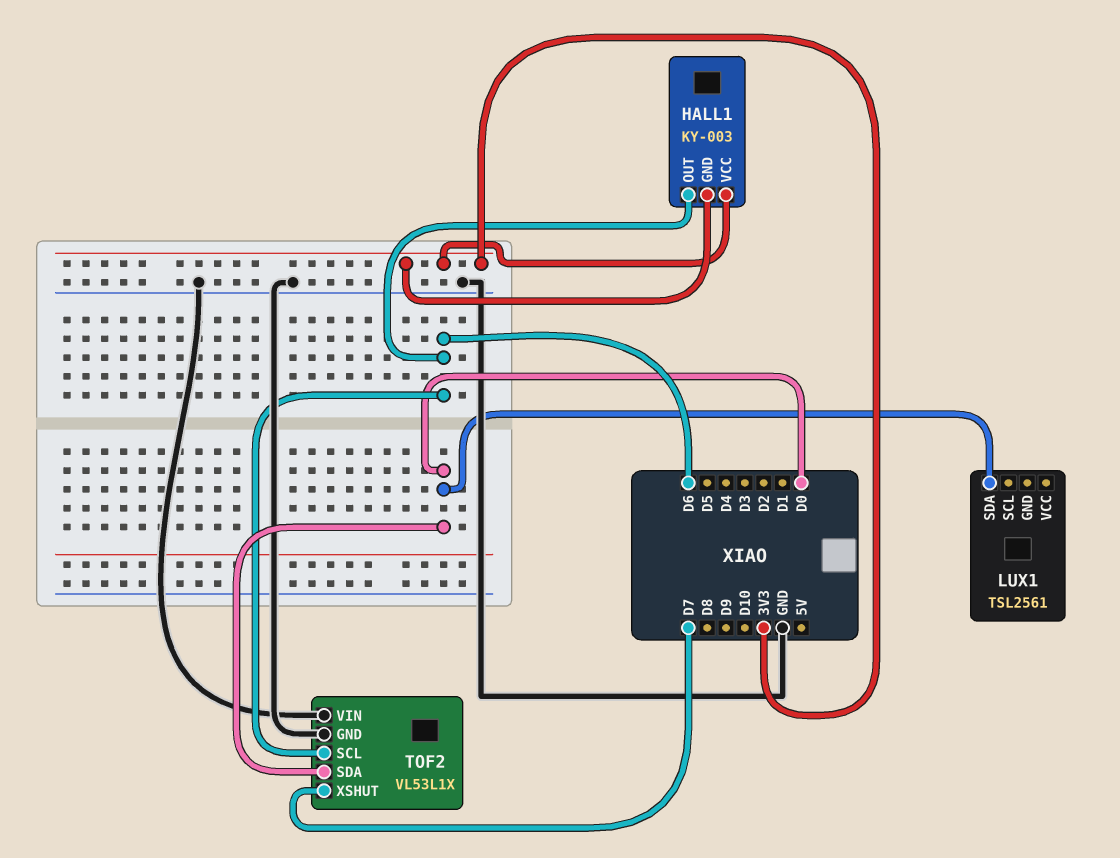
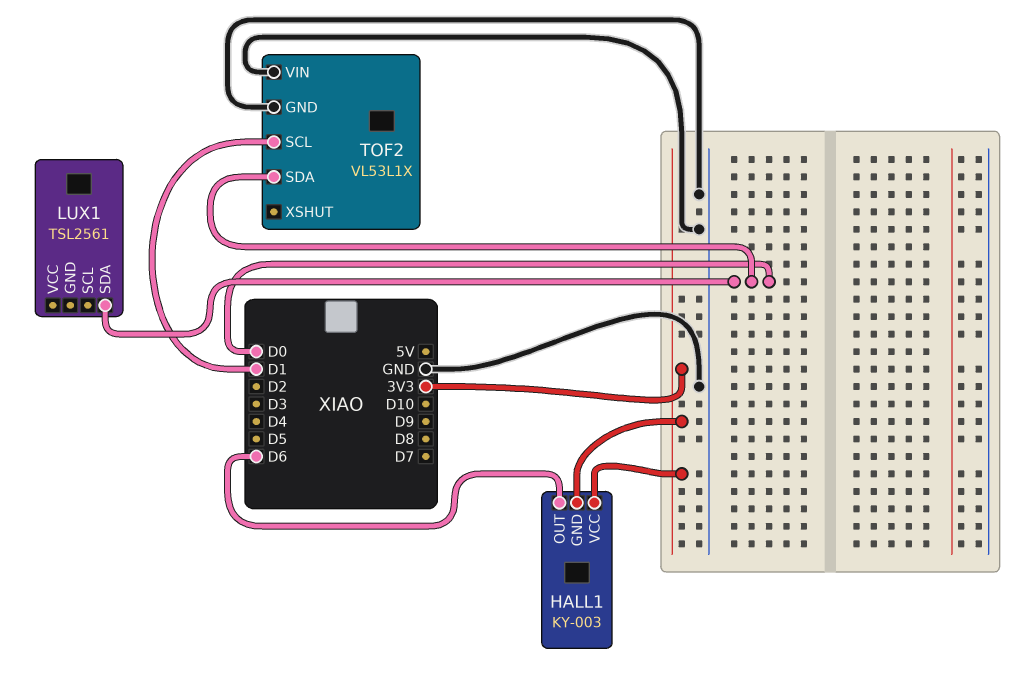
TOF2 pin SCL: D6 -> D1
TOF2 pin XSHUT: D7 -> none

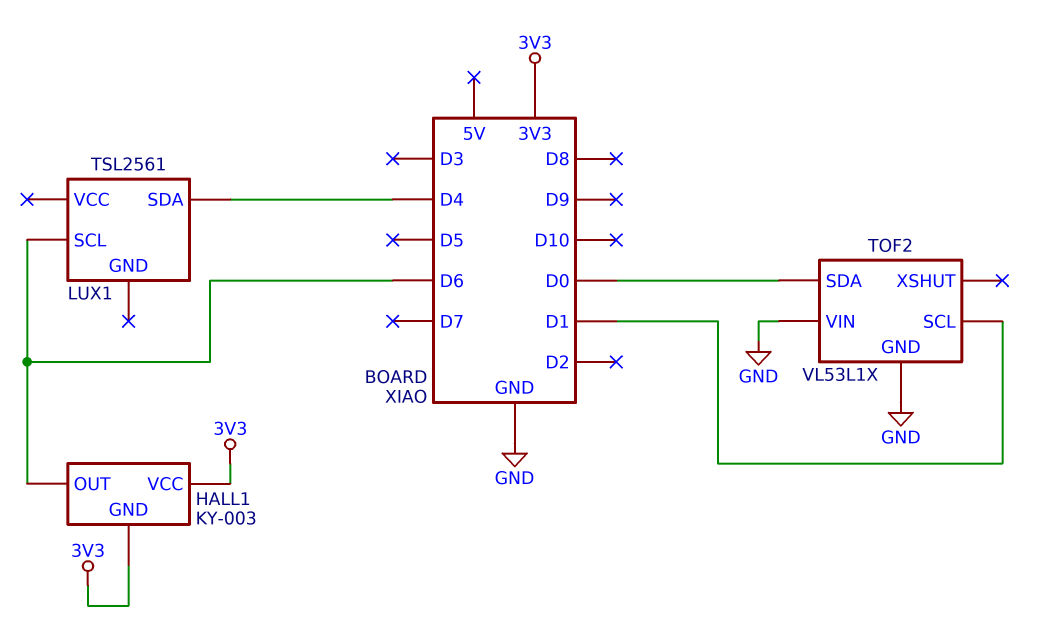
LUX1 pin SCL: none -> D6
LUX1 pin SDA: D0 -> D4

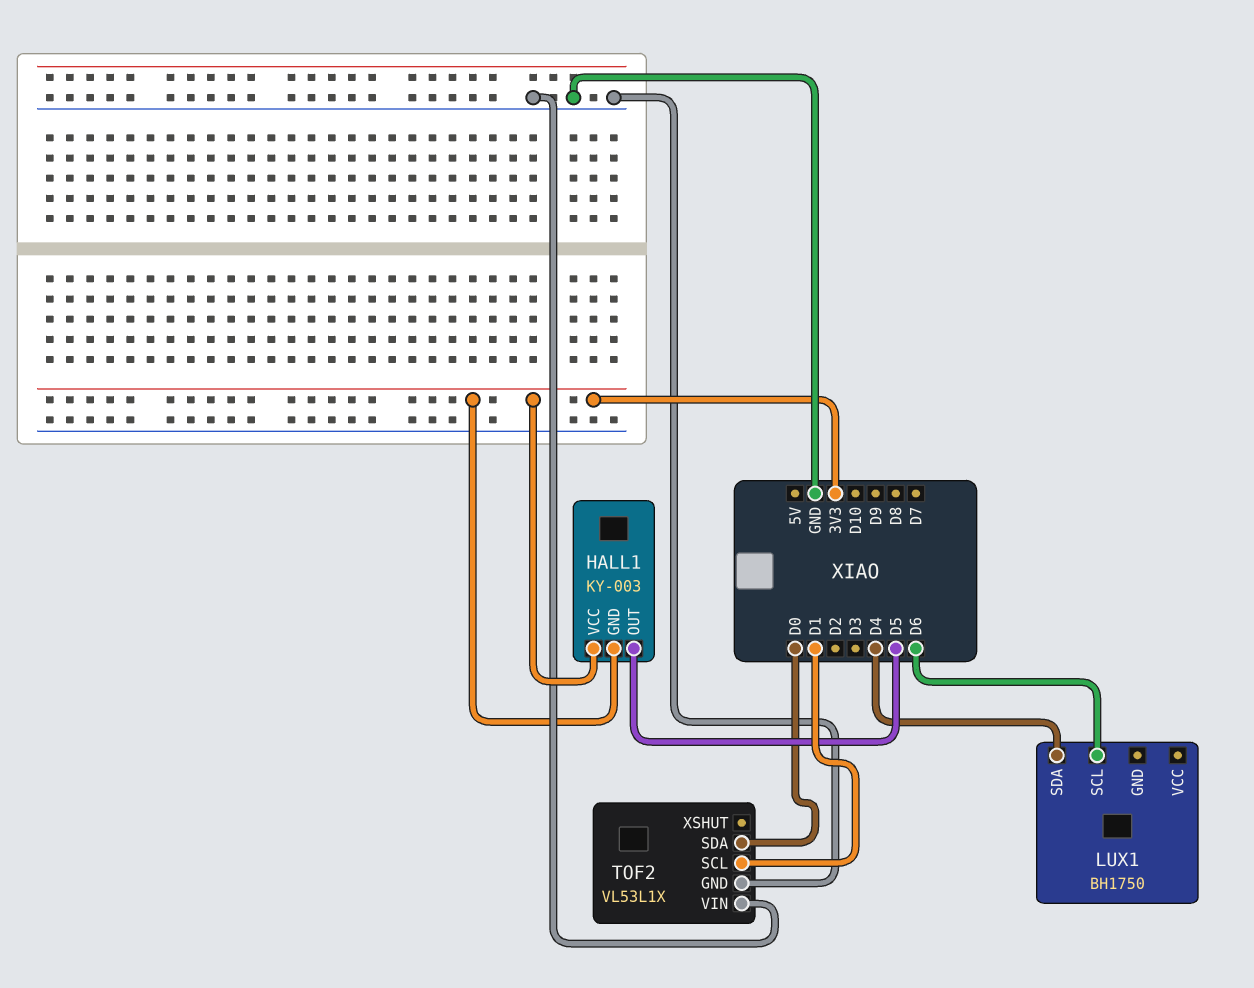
HALL1 pin OUT: D6 -> D5
LUX1: TSL2561 -> BH1750

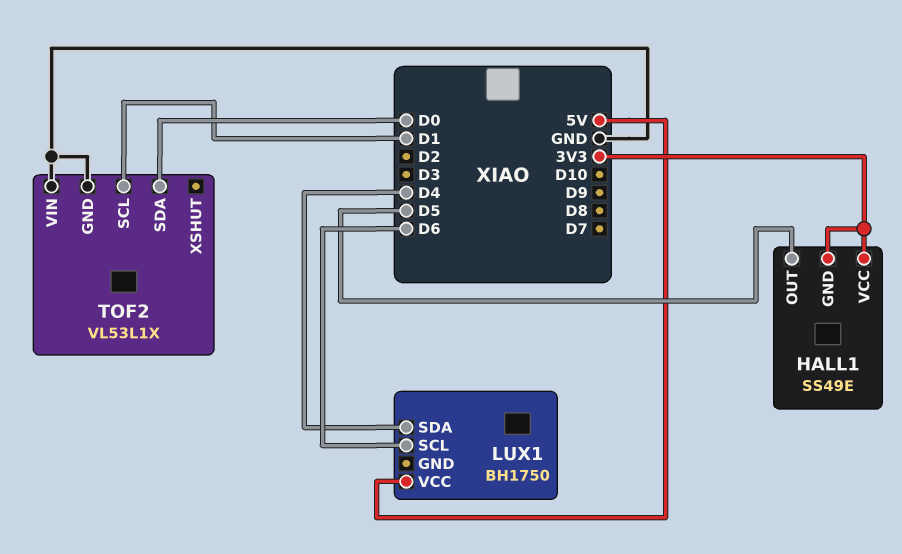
HALL1: KY-003 -> SS49E
LUX1 pin VCC: none -> 5V

